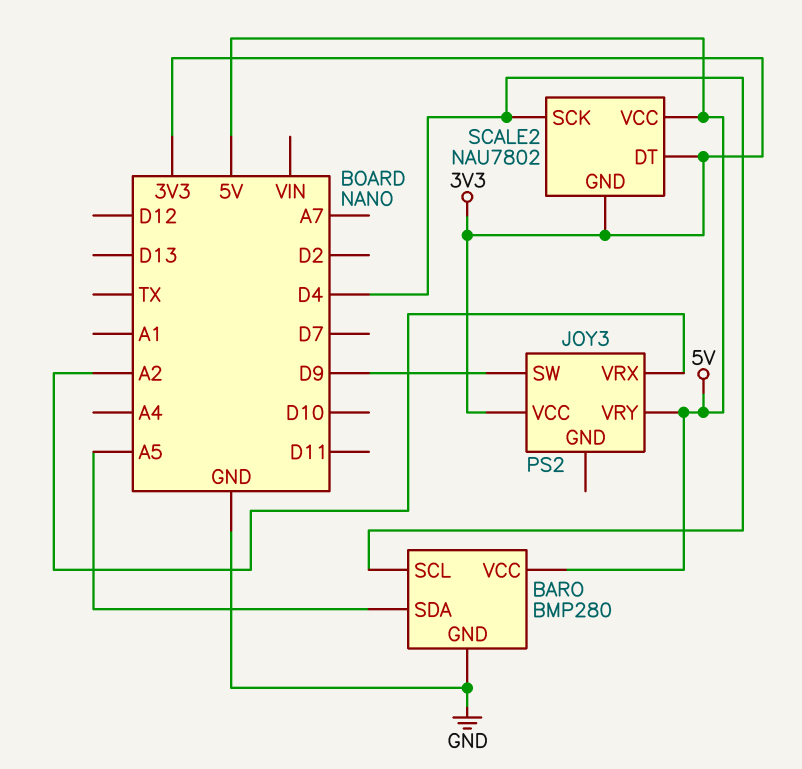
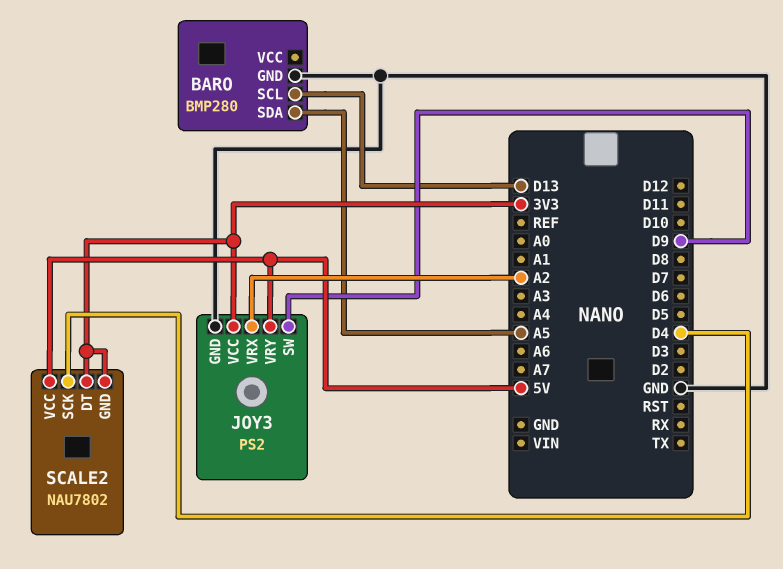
BARO pin SCL: D4 -> D13
BARO pin VCC: 5V -> none
JOY3 pin GND: none -> GND

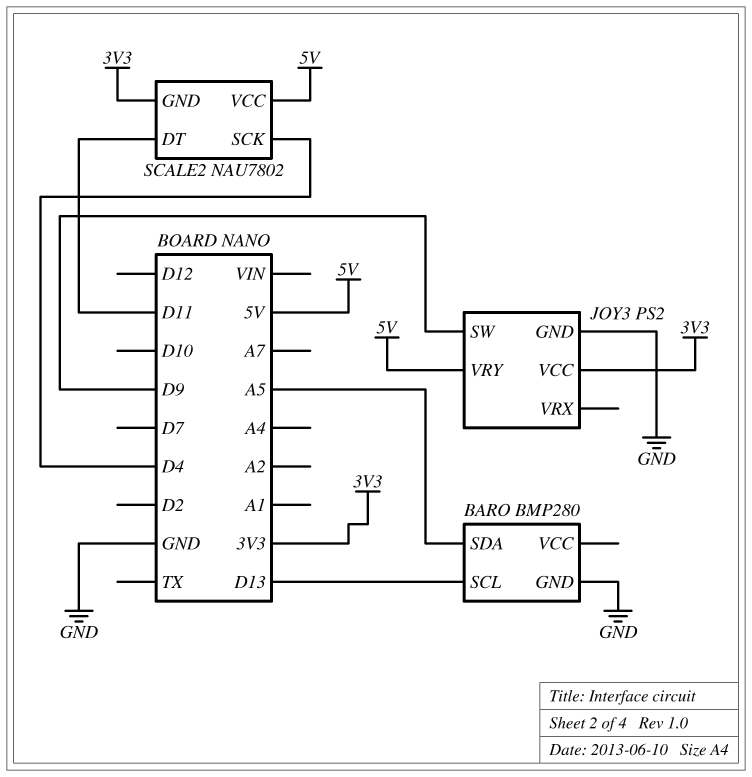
JOY3 pin VRX: A2 -> none
SCALE2 pin DT: 3V3 -> D11

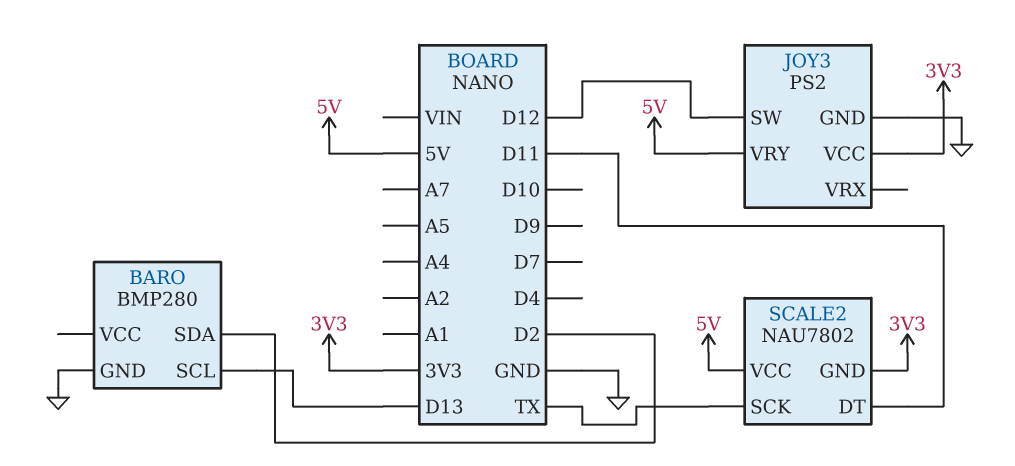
BARO pin SDA: A5 -> D2
JOY3 pin SW: D9 -> D12
SCALE2 pin SCK: D4 -> TX

